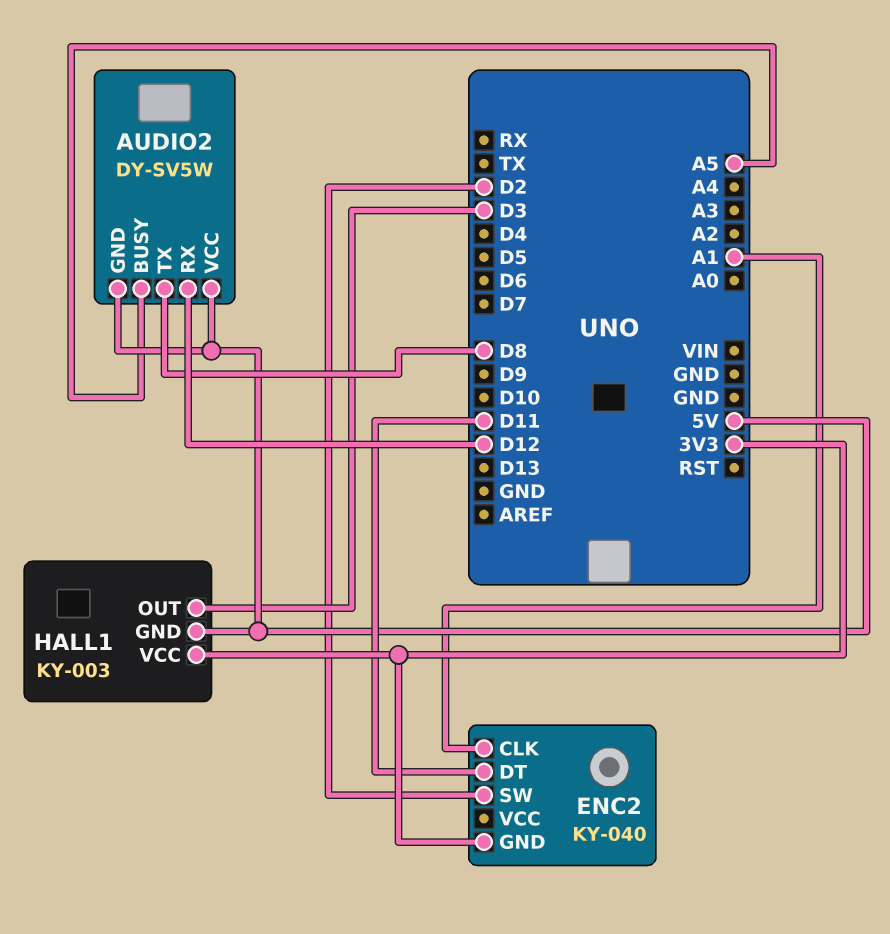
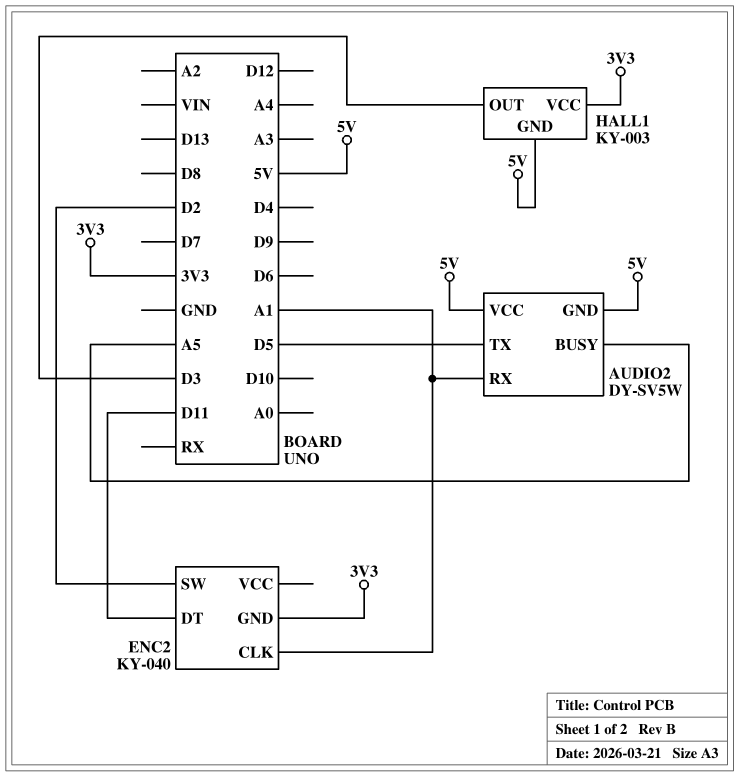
AUDIO2 pin RX: D12 -> A1
AUDIO2 pin TX: D8 -> D5

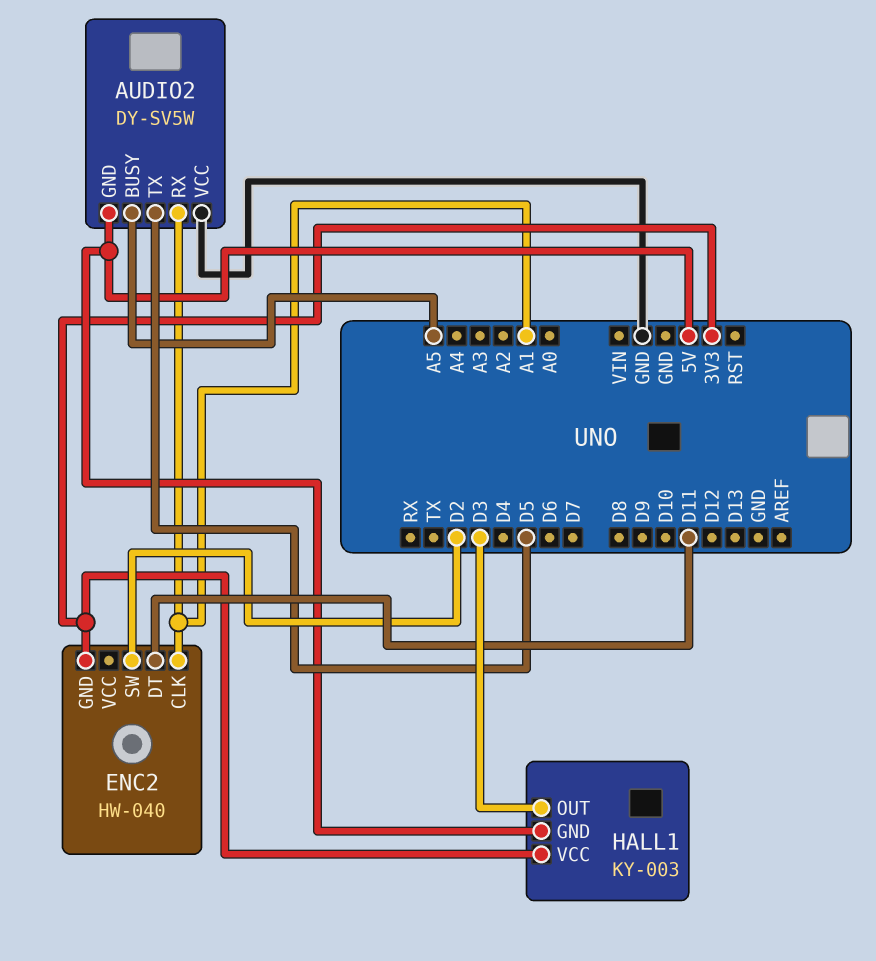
AUDIO2 pin VCC: 5V -> GND
ENC2: KY-040 -> HW-040

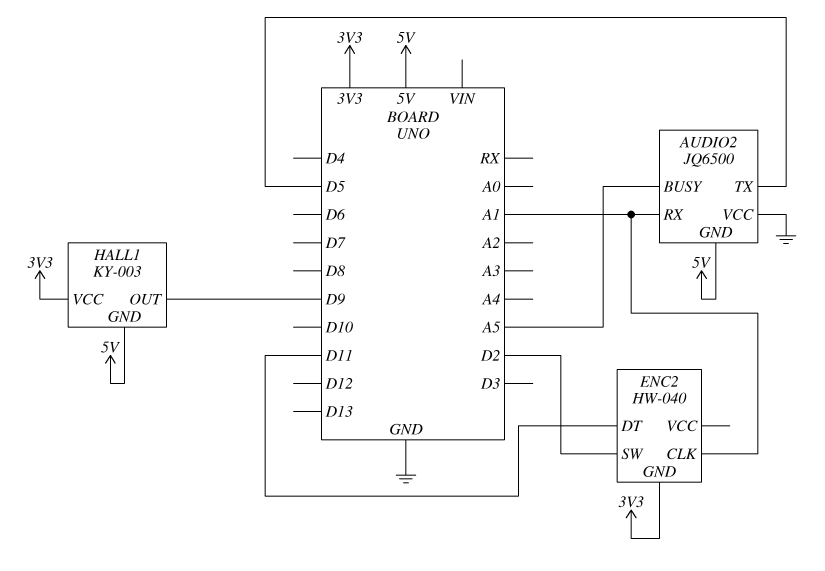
AUDIO2: DY-SV5W -> JQ6500
HALL1 pin OUT: D3 -> D9

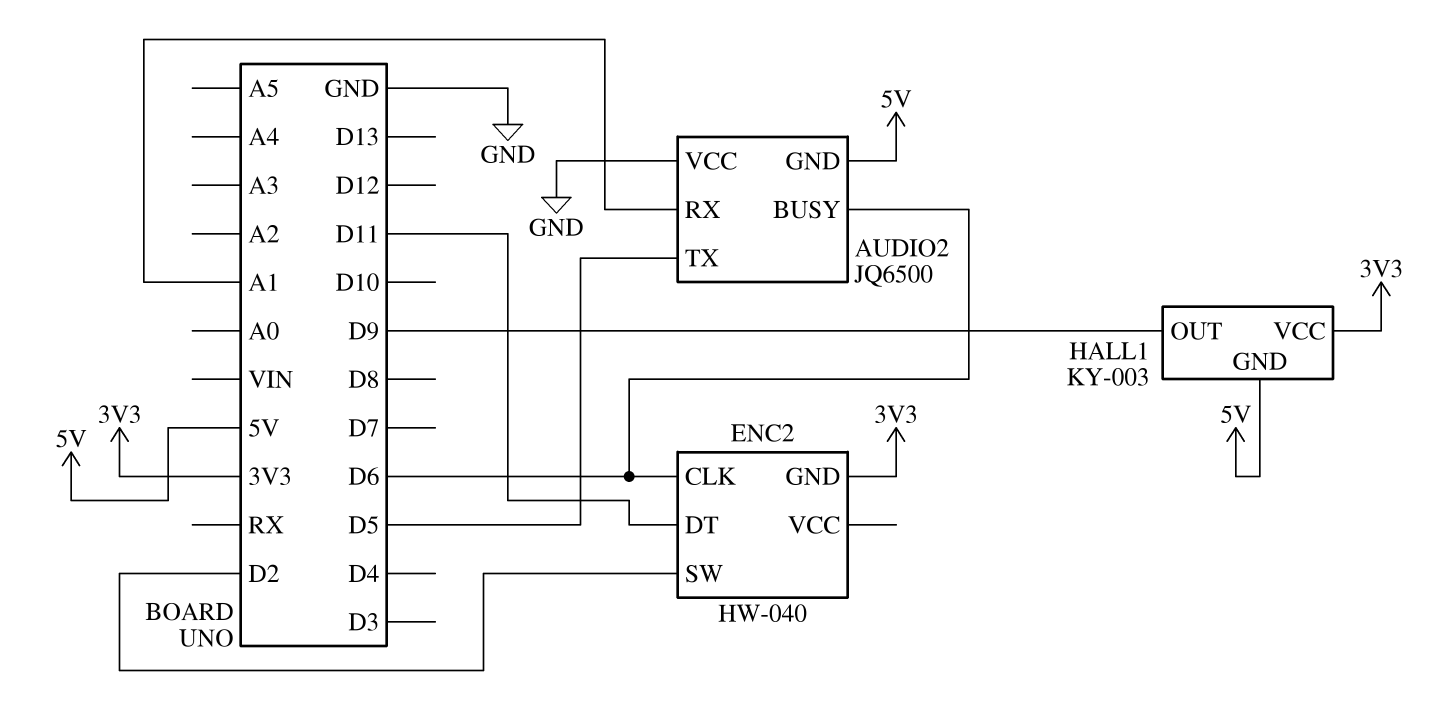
AUDIO2 pin BUSY: A5 -> D6
ENC2 pin CLK: A1 -> D6

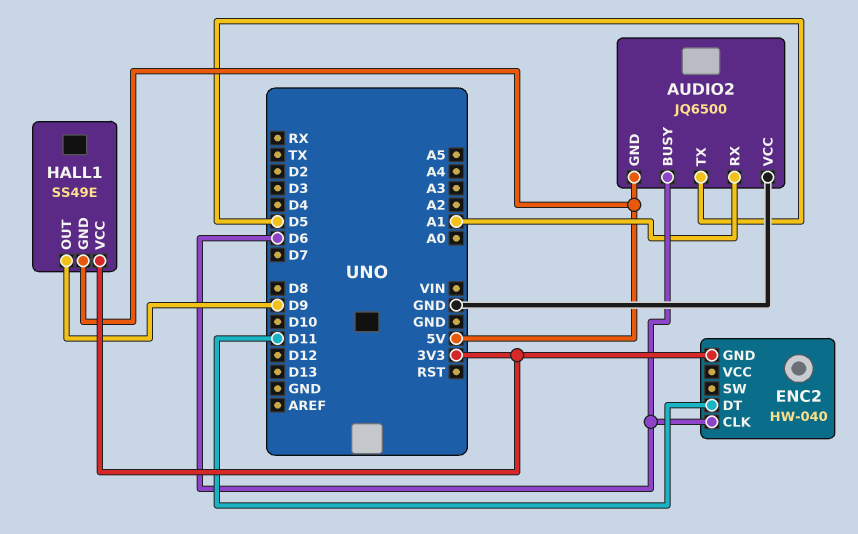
ENC2 pin SW: D2 -> none
HALL1: KY-003 -> SS49E

